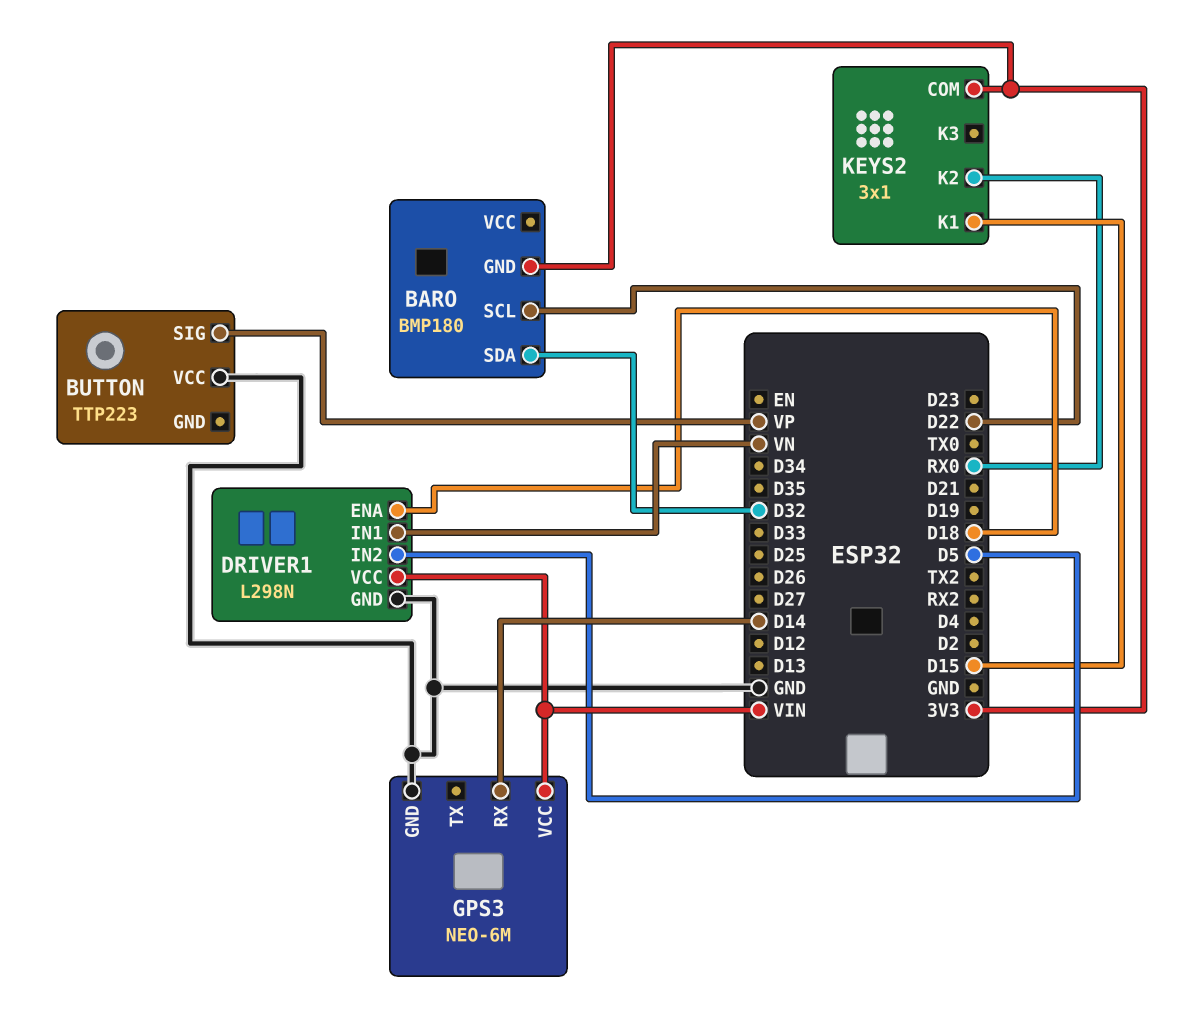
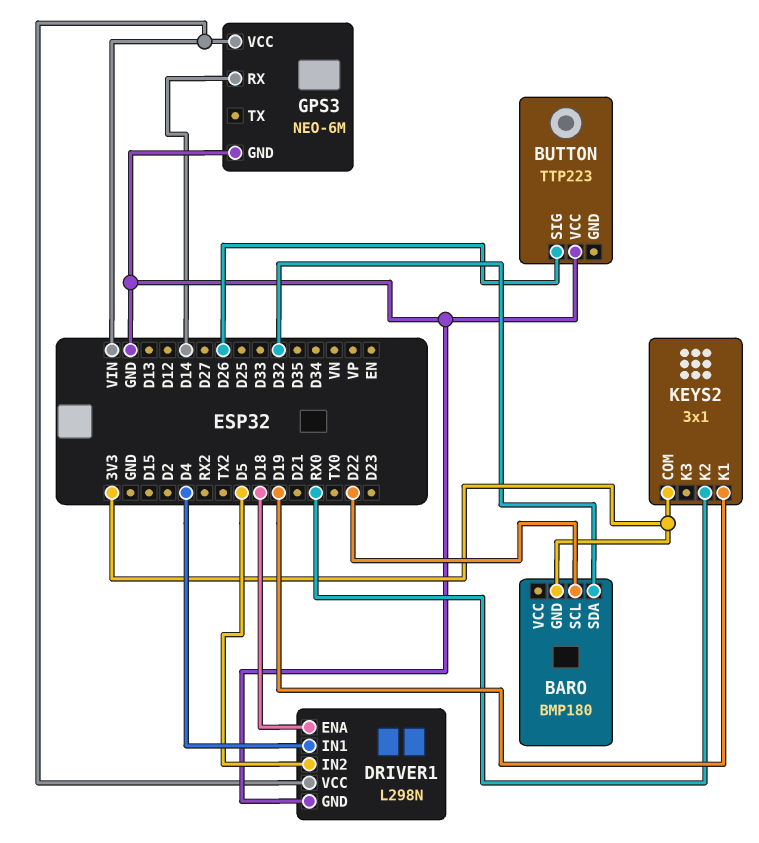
BUTTON pin SIG: VP -> D26
DRIVER1 pin IN1: VN -> D4
KEYS2 pin K1: D15 -> D19

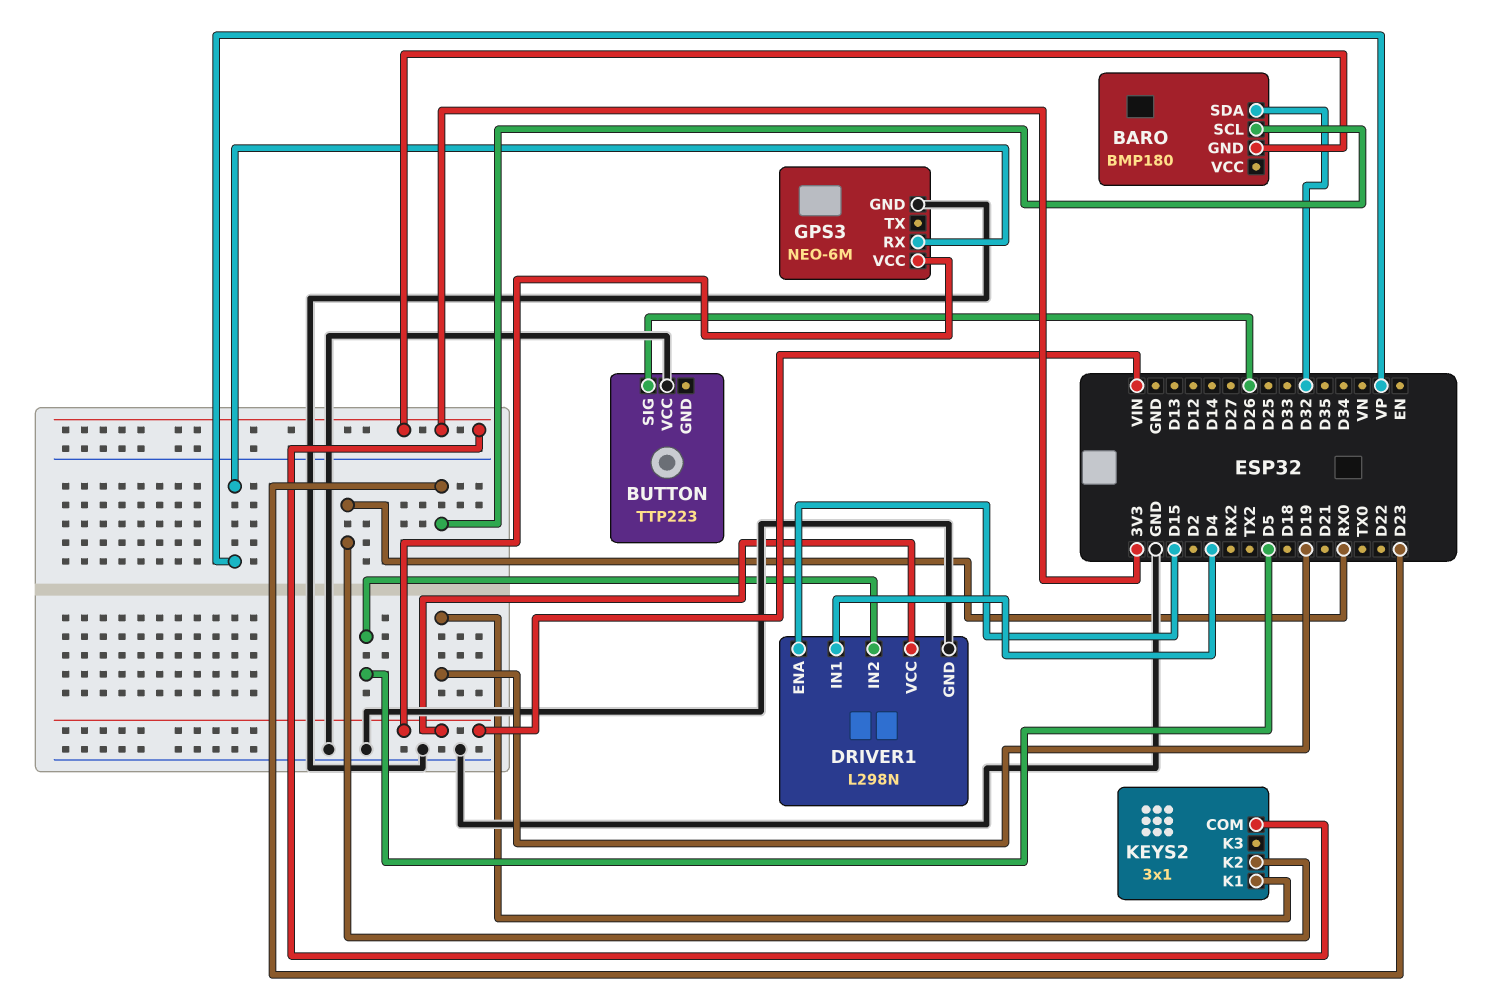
BARO pin SCL: D22 -> D23
DRIVER1 pin ENA: D18 -> D15
GPS3 pin RX: D14 -> VP

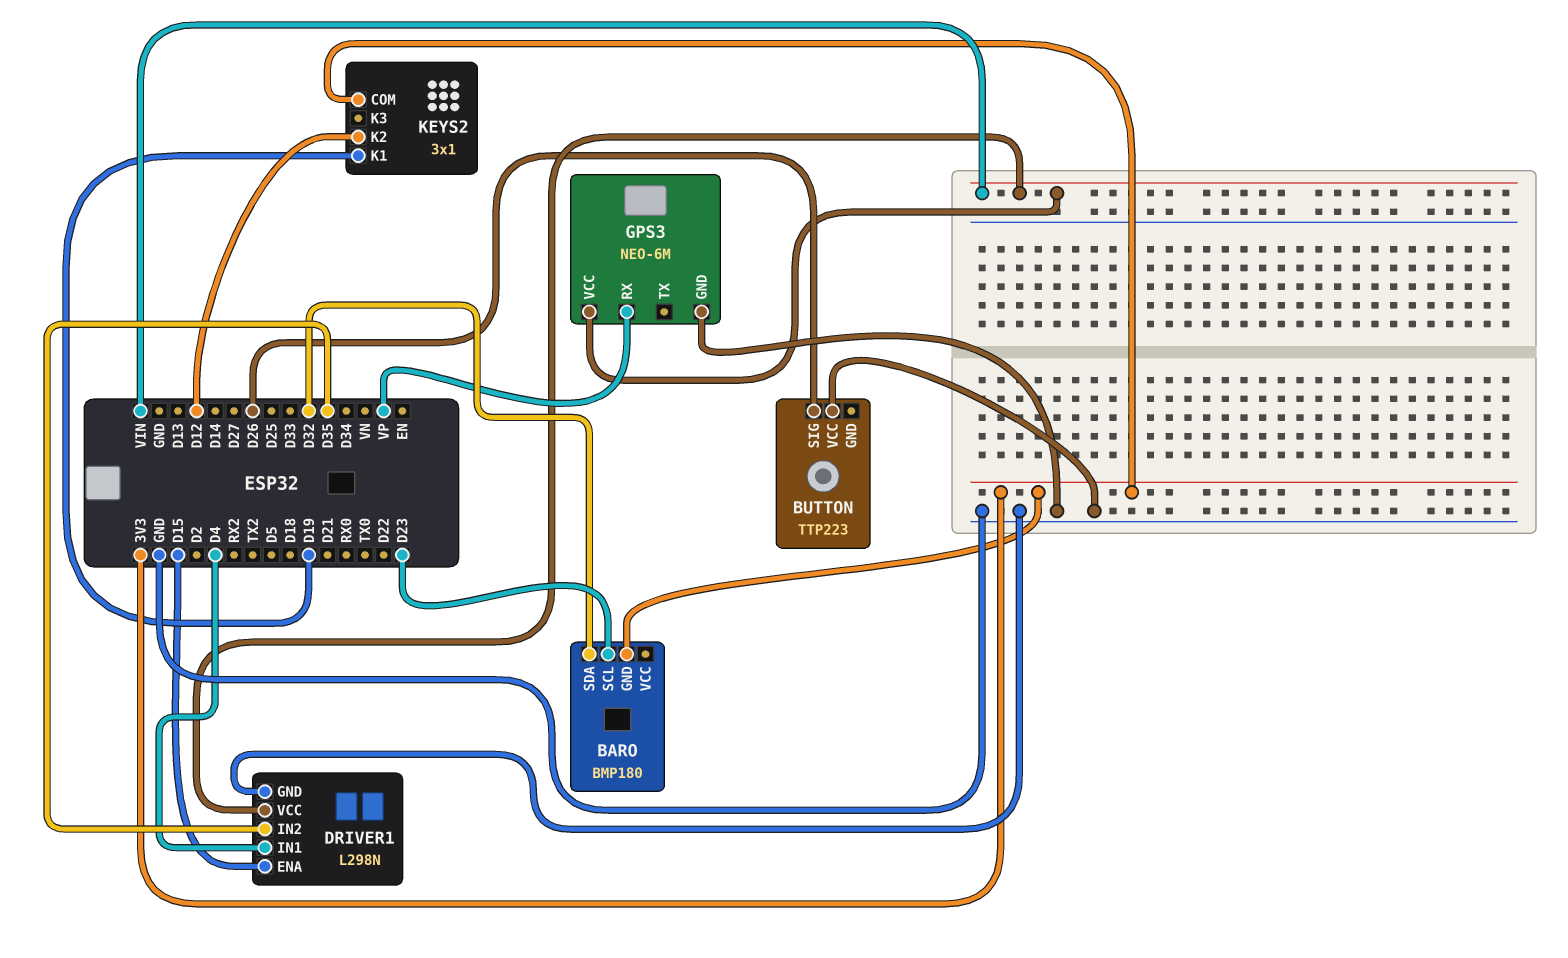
DRIVER1 pin IN2: D5 -> D35
KEYS2 pin K2: RX0 -> D12

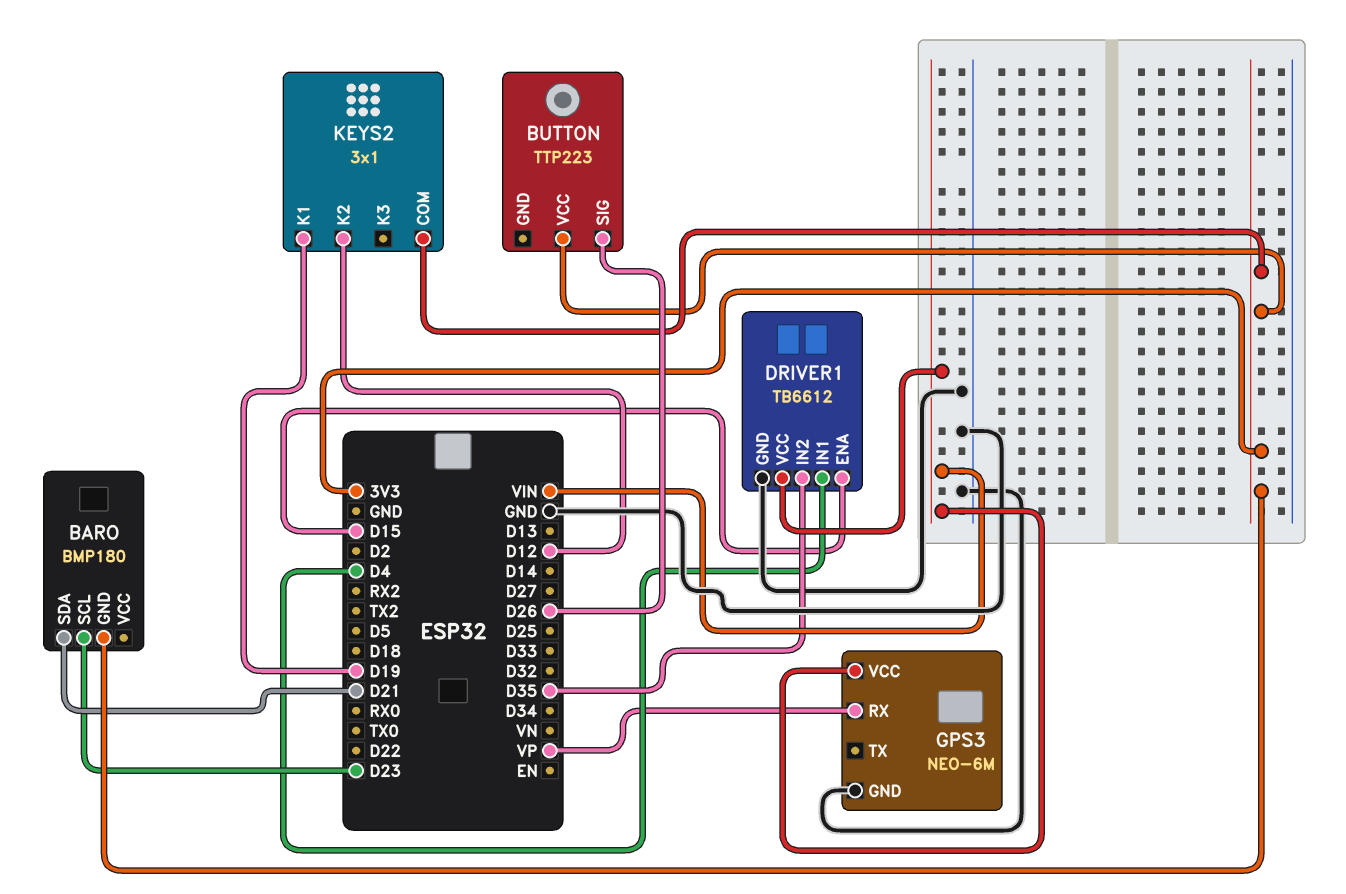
BARO pin SDA: D32 -> D21
BUTTON pin VCC: GND -> 3V3
DRIVER1: L298N -> TB6612

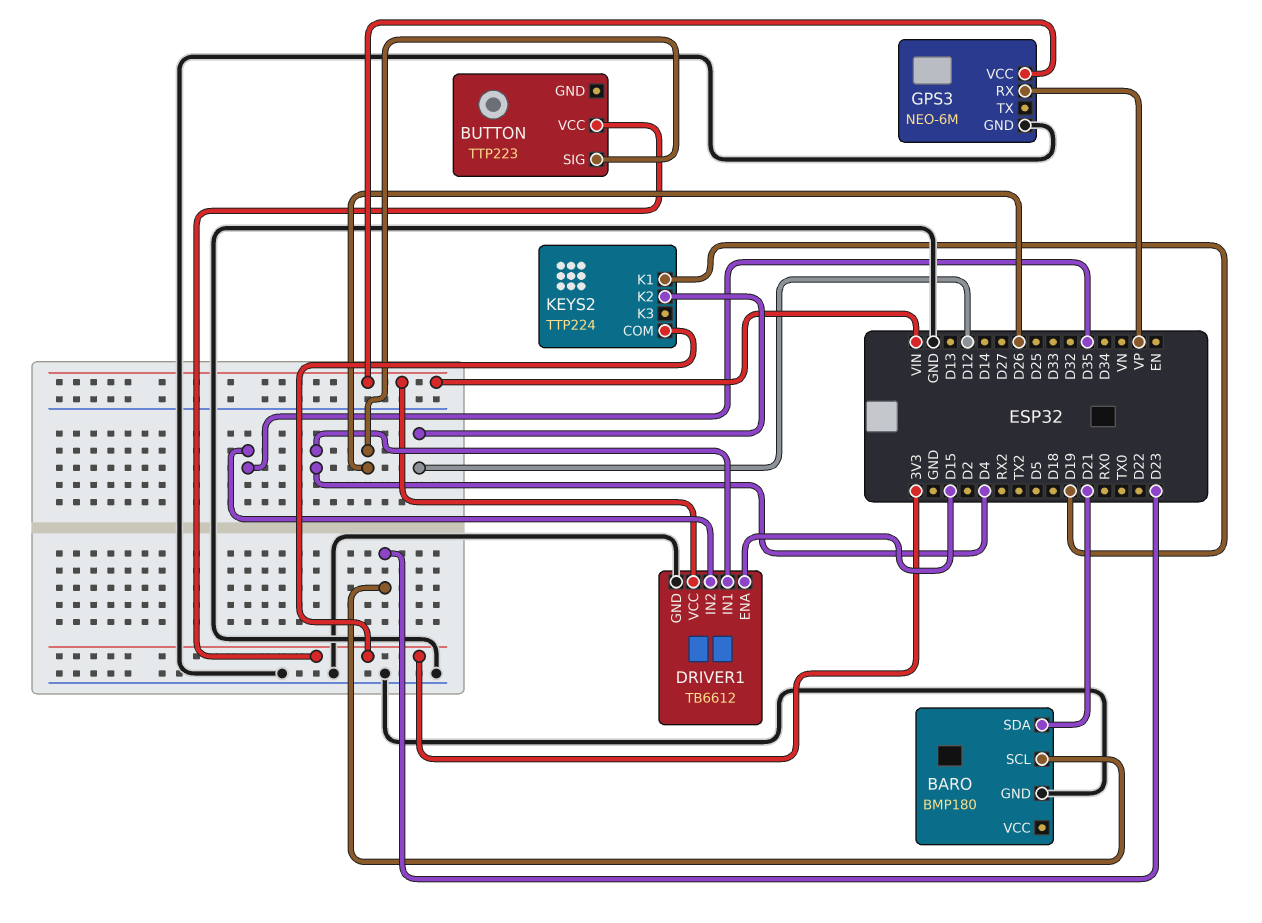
BARO pin GND: 3V3 -> GND
KEYS2: 3x1 -> TTP224

